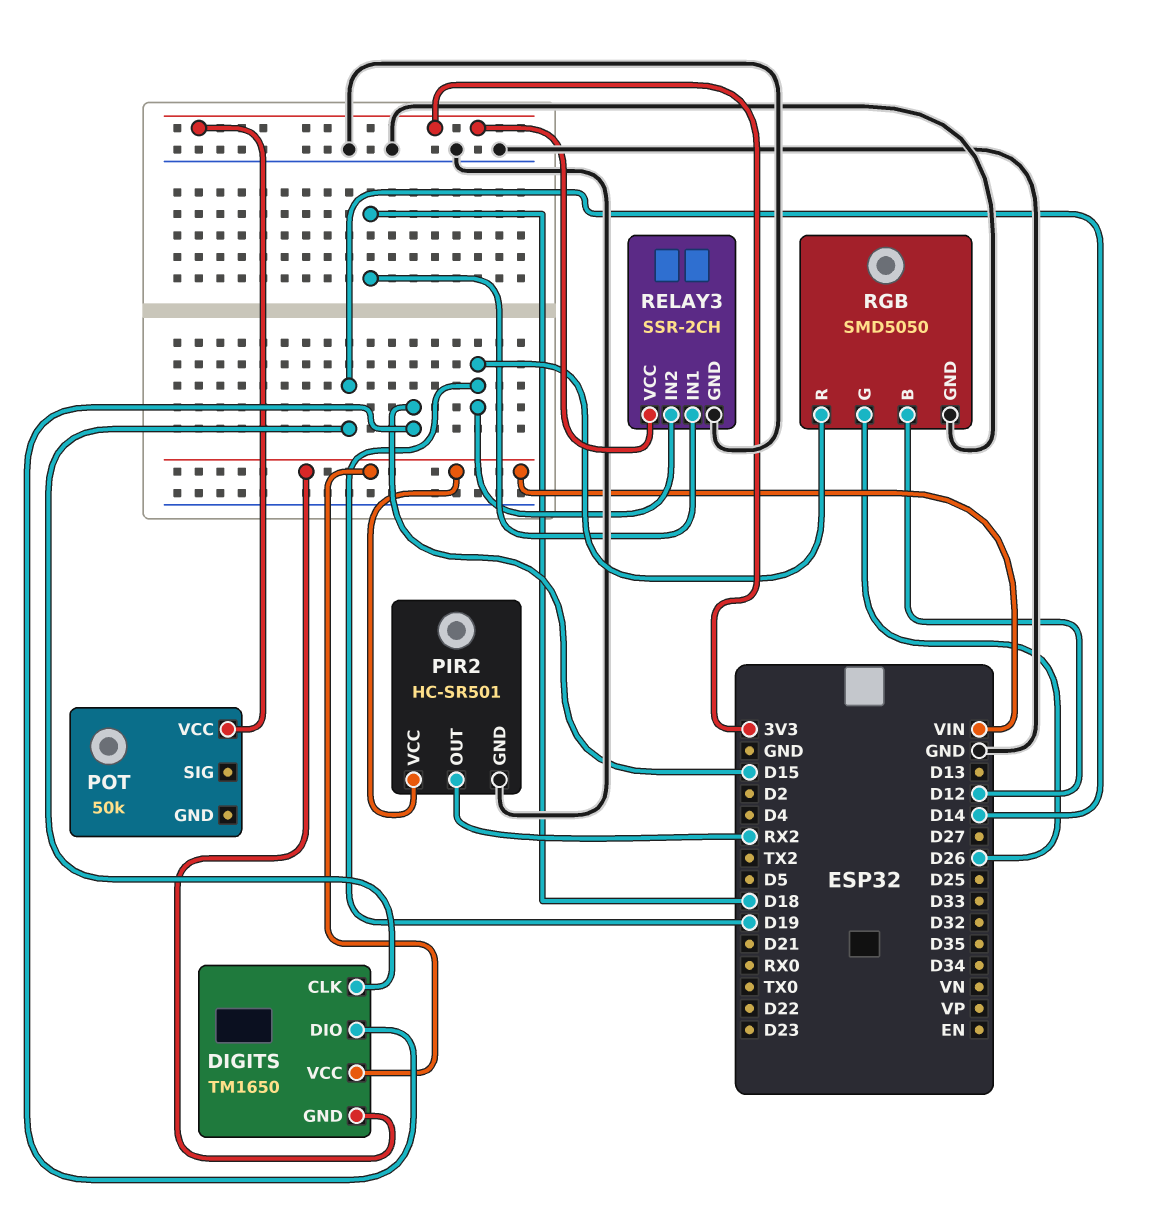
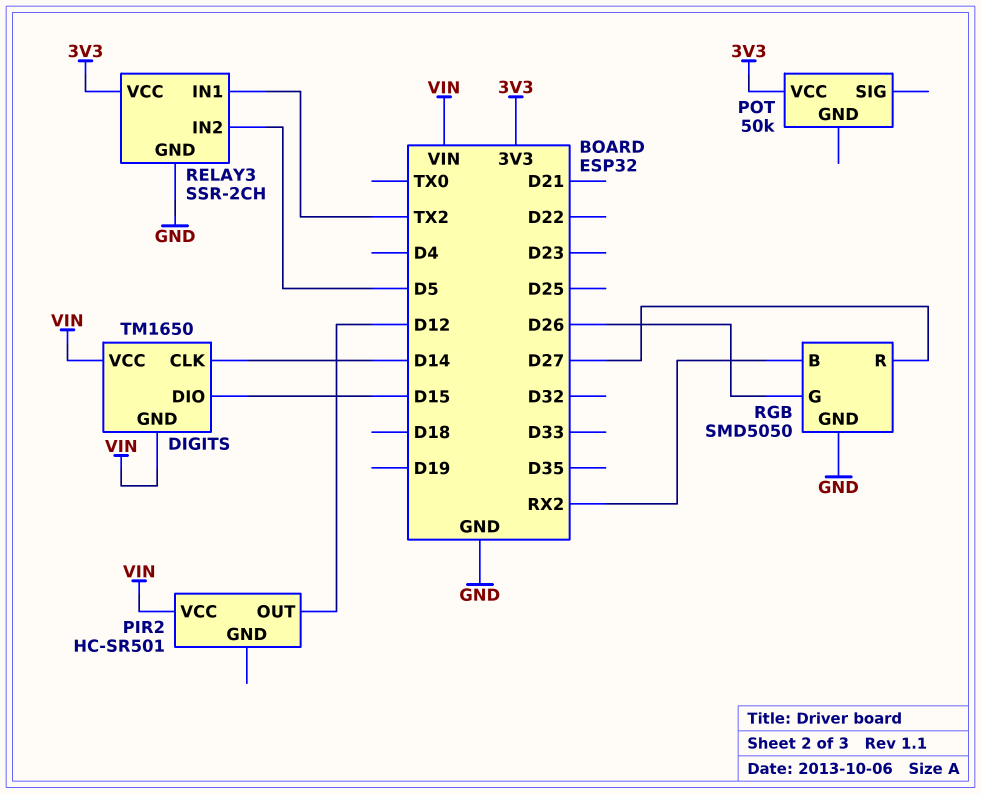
PIR2 pin GND: GND -> none
PIR2 pin OUT: RX2 -> D12
RELAY3 pin IN1: D18 -> TX2
RELAY3 pin IN2: D19 -> D5
RGB pin B: D12 -> RX2
RGB pin R: D19 -> D27

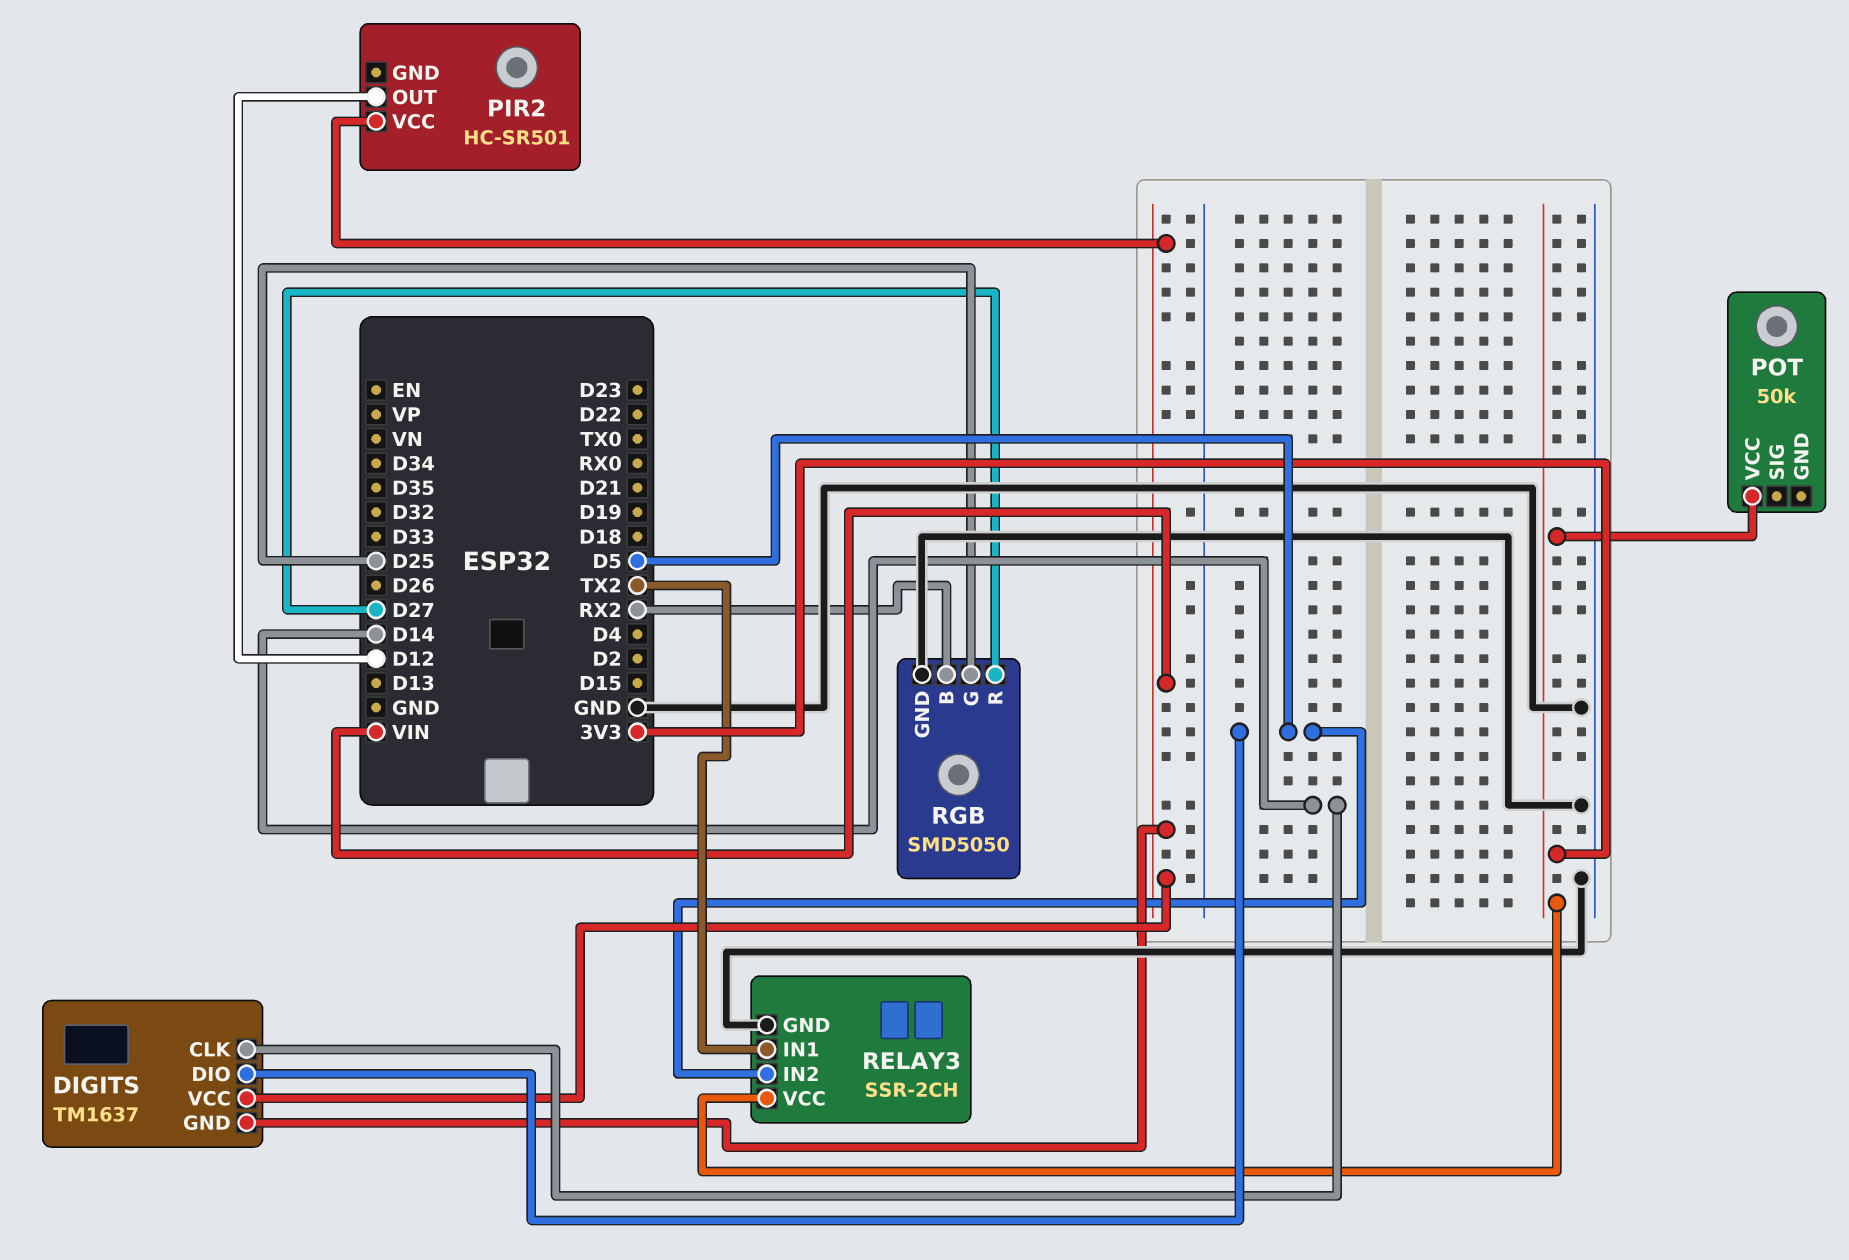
DIGITS: TM1650 -> TM1637
DIGITS pin DIO: D15 -> D5
RGB pin G: D26 -> D25

